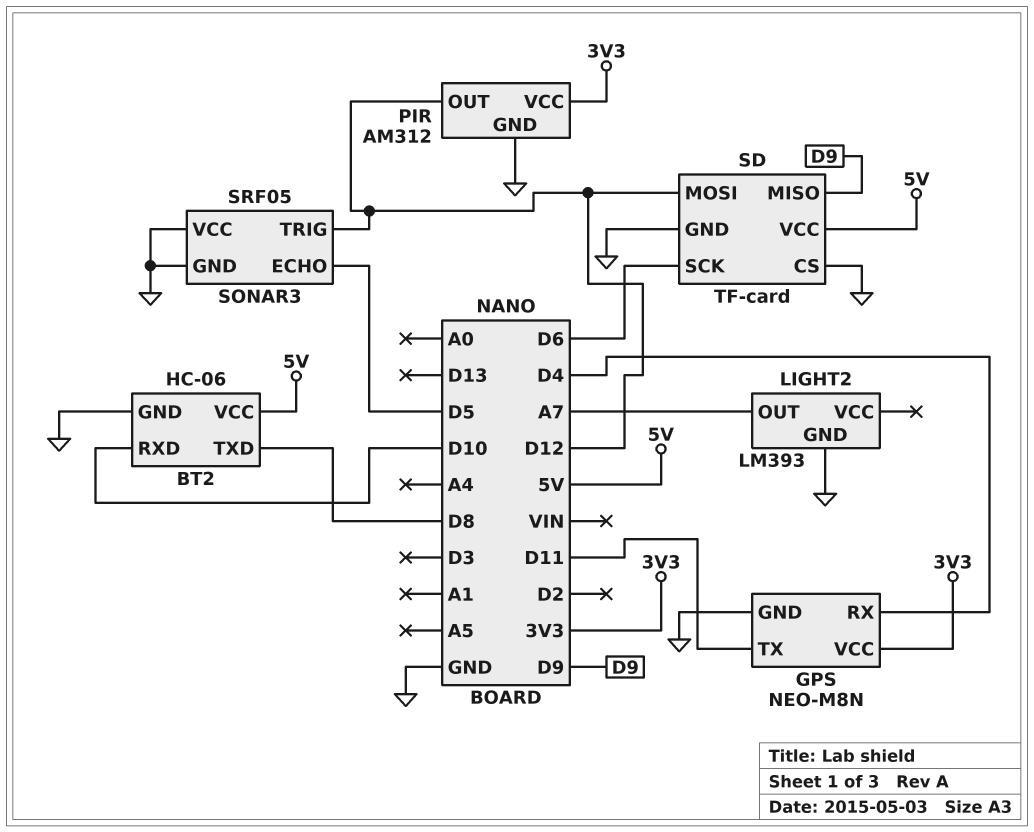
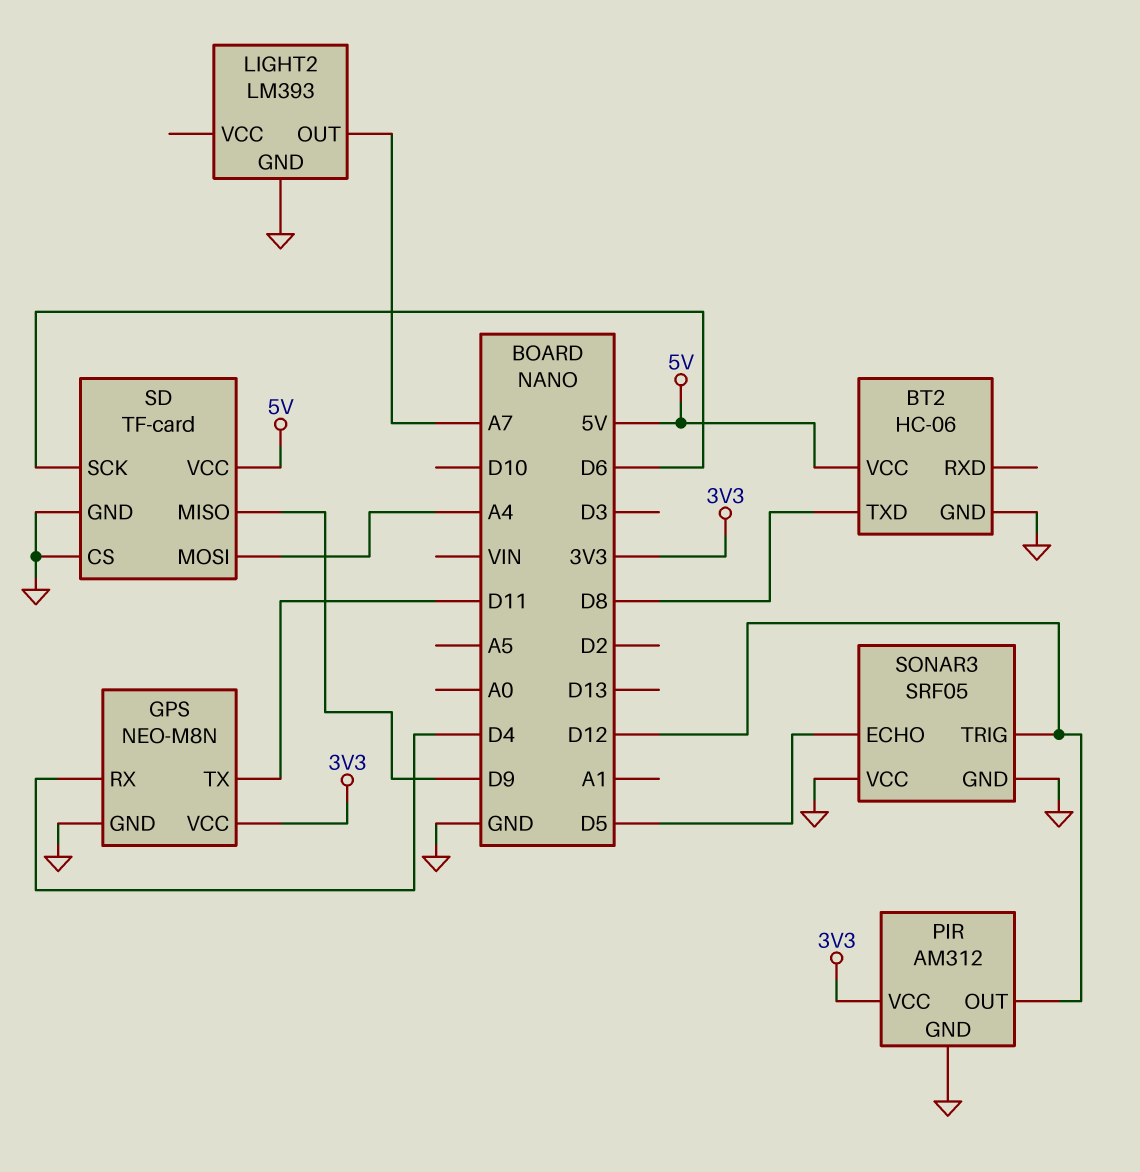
BT2 pin RXD: D10 -> none
SD pin MOSI: D12 -> A4

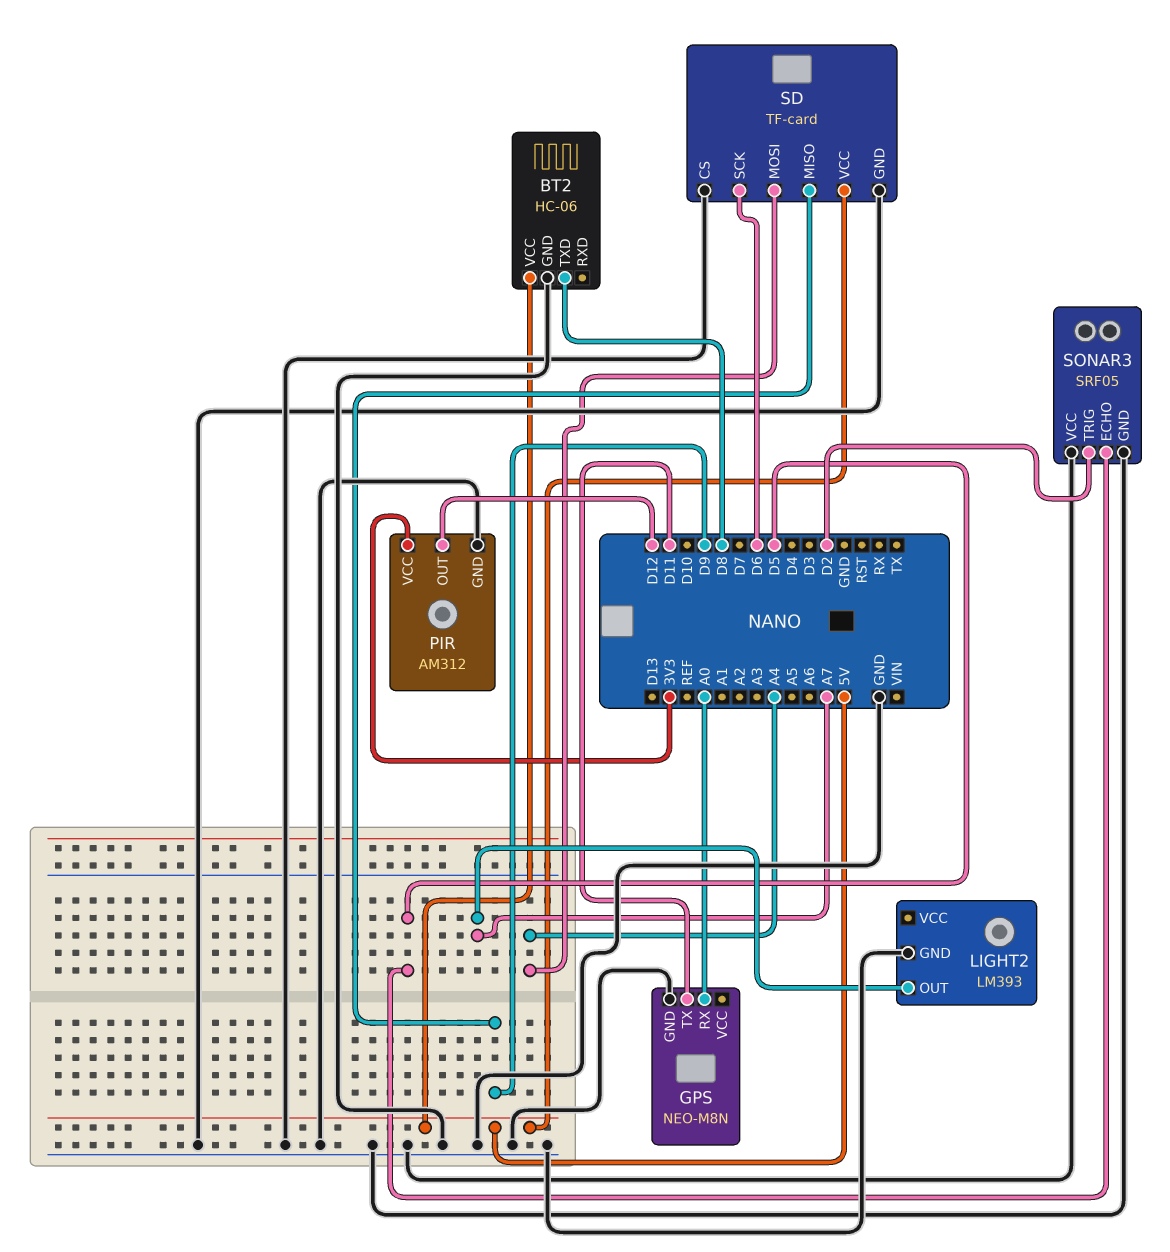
GPS pin RX: D4 -> A0
GPS pin VCC: 3V3 -> none
SONAR3 pin TRIG: D12 -> D2

